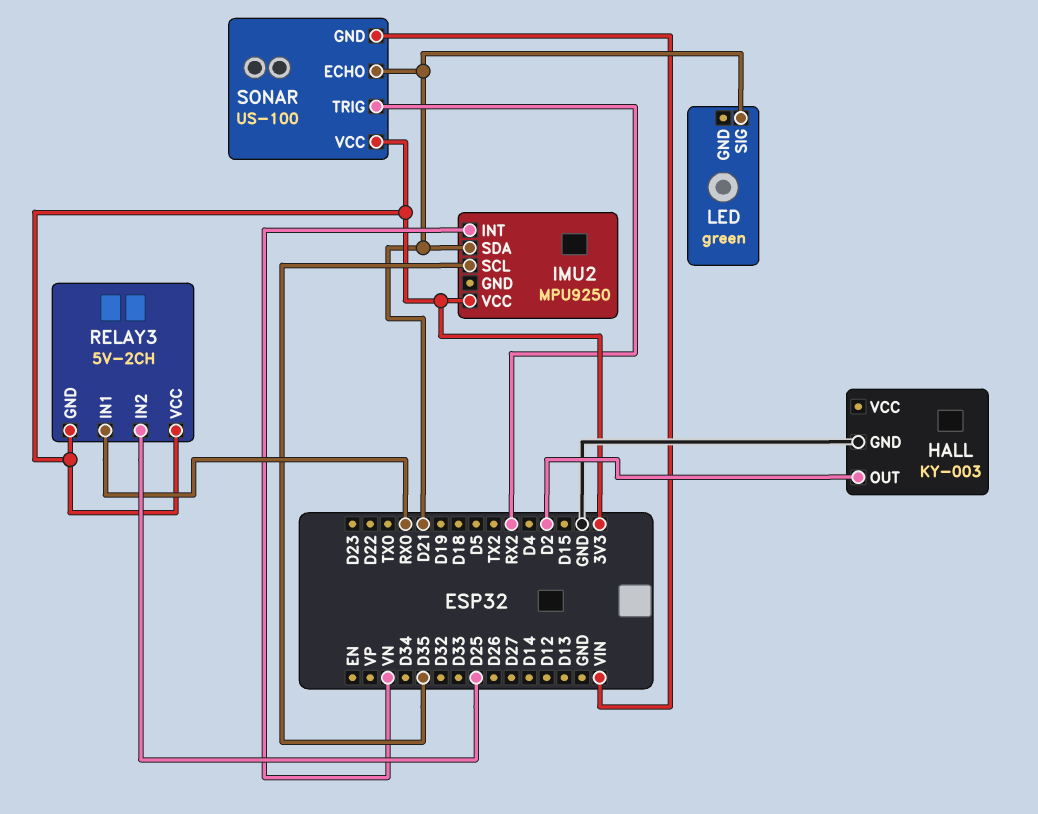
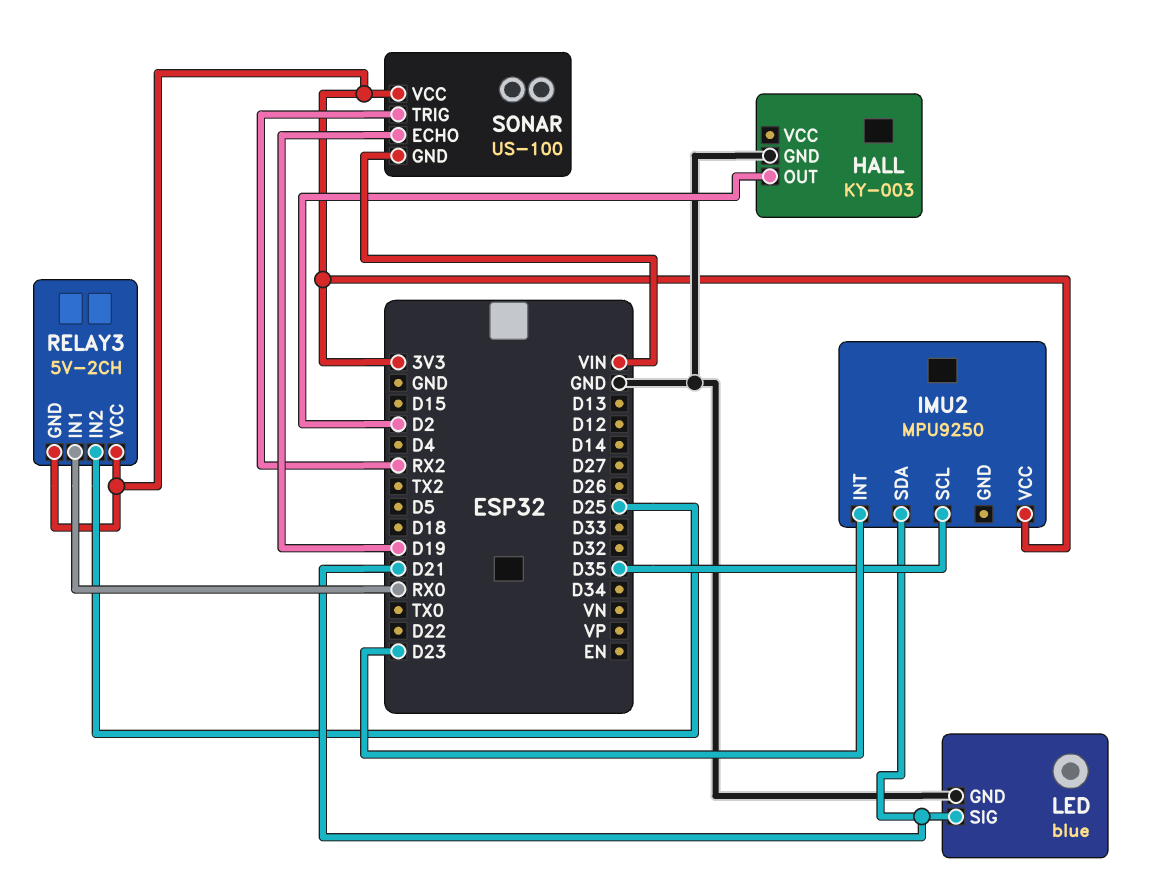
IMU2 pin INT: VN -> D23
LED: green -> blue
LED pin GND: none -> GND
SONAR pin ECHO: D21 -> D19

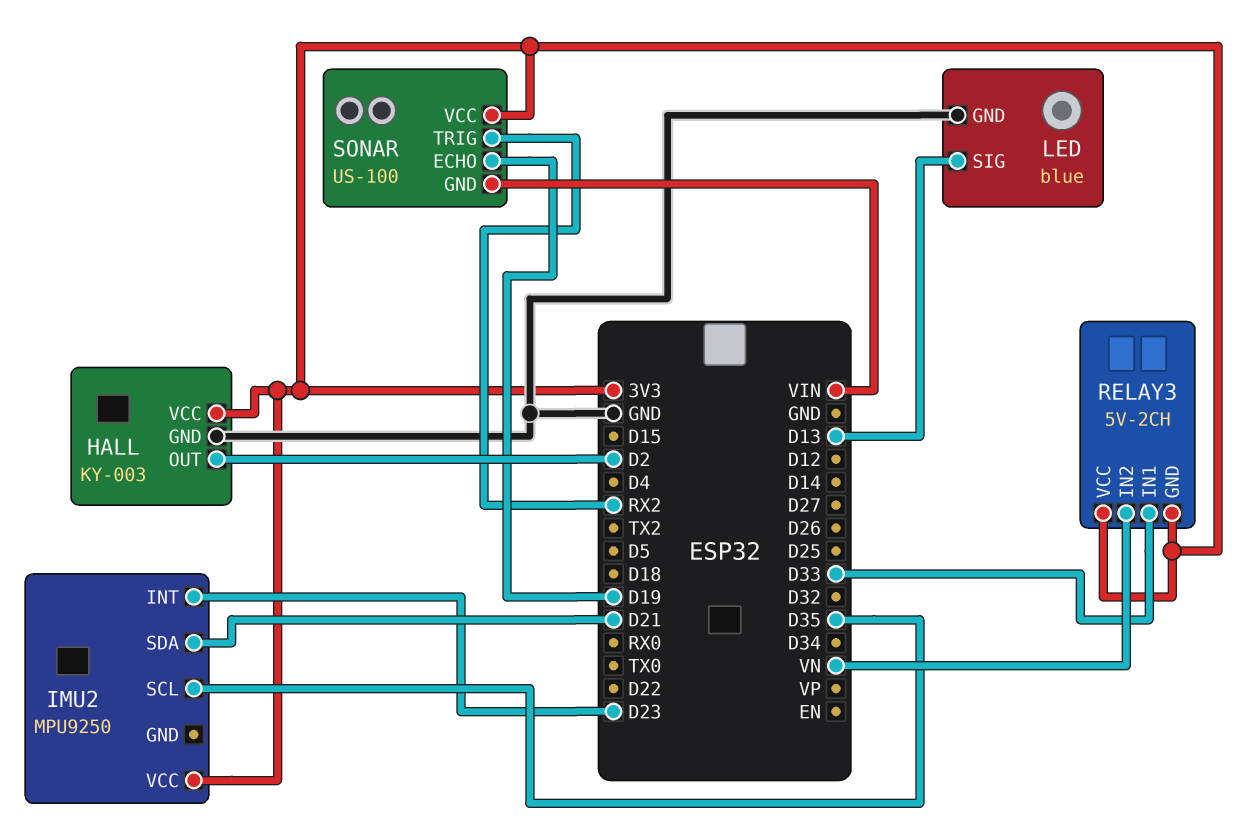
HALL pin VCC: none -> 3V3
LED pin SIG: D21 -> D13
RELAY3 pin IN1: RX0 -> D33
RELAY3 pin IN2: D25 -> VN

